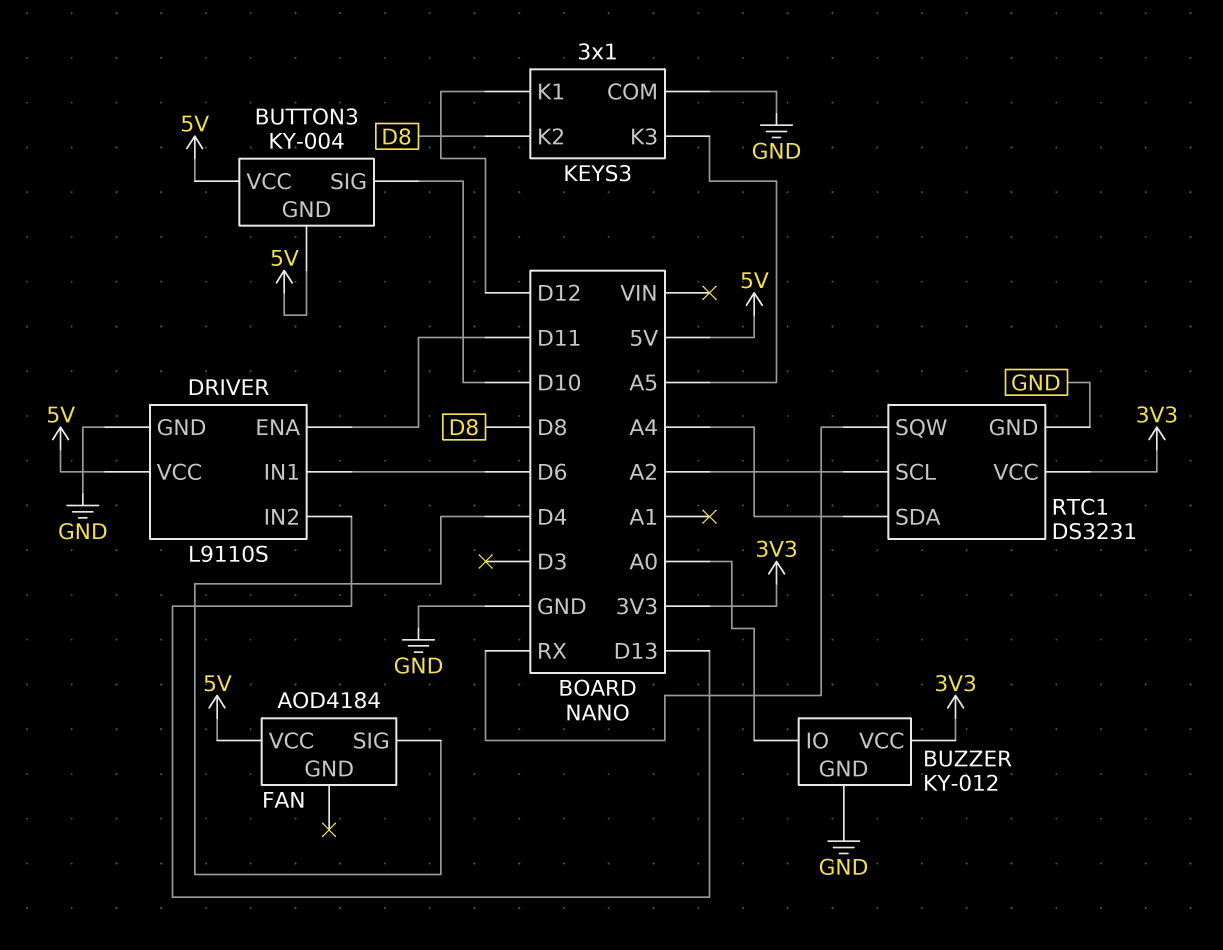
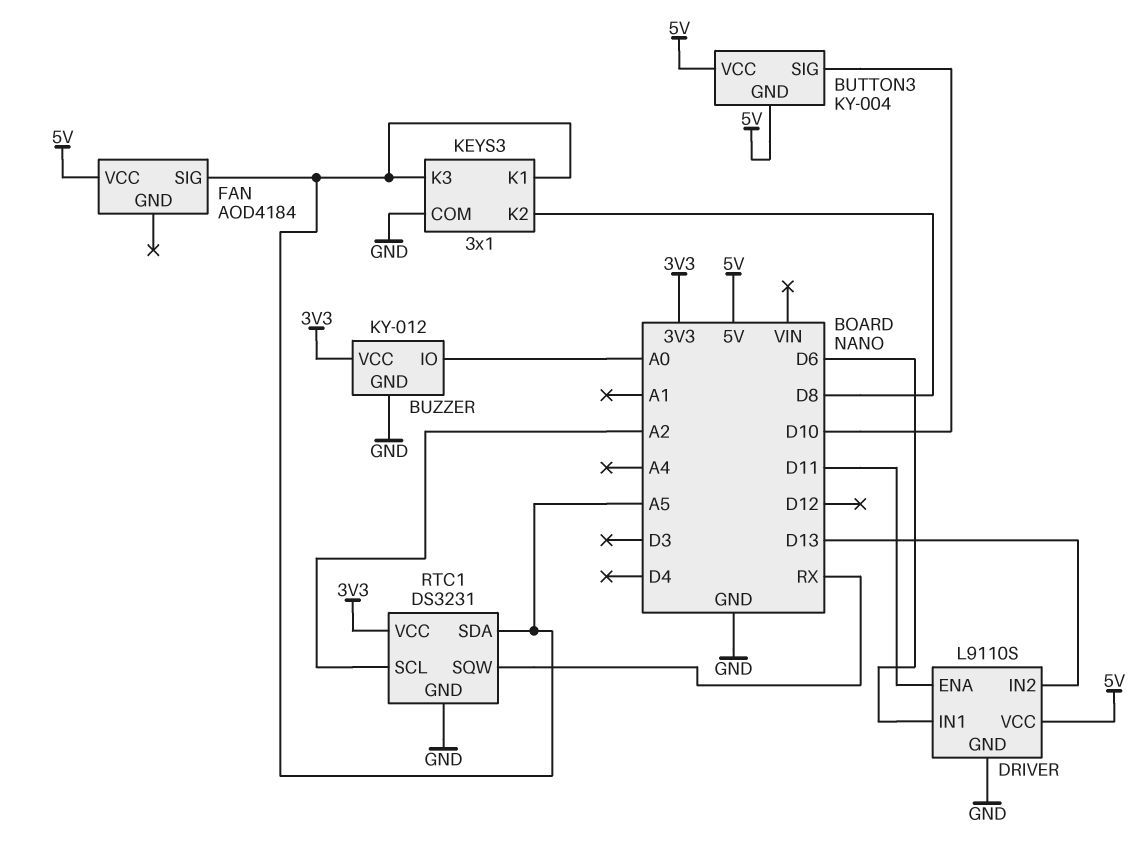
FAN pin SIG: D4 -> A5
KEYS3 pin K1: D12 -> A5
RTC1 pin SDA: A4 -> A5

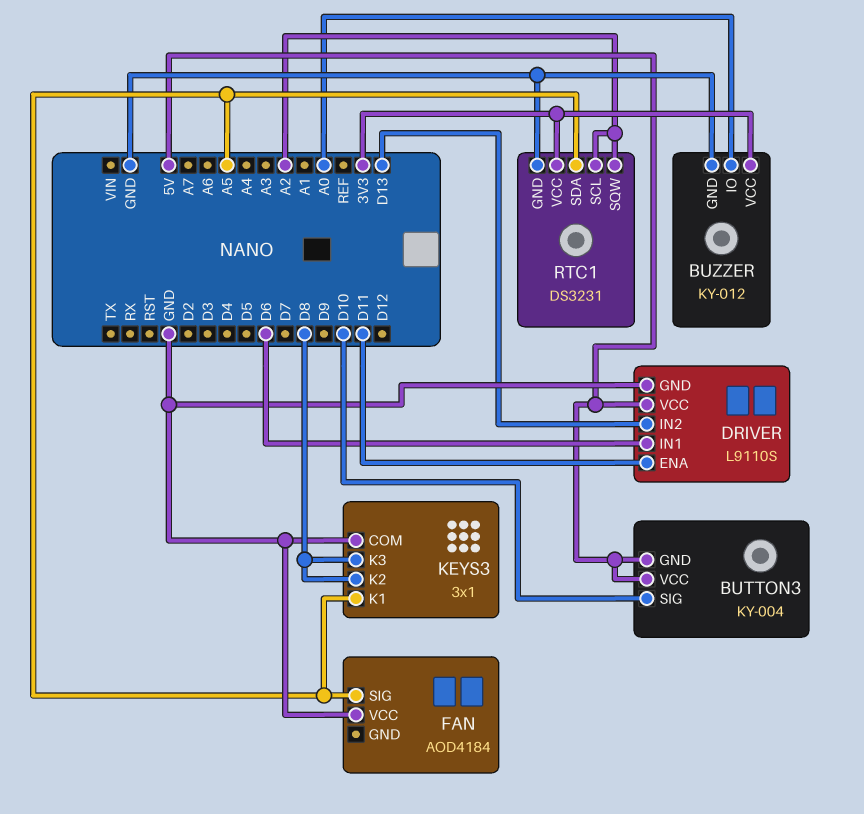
FAN pin VCC: 5V -> GND
KEYS3 pin K3: A5 -> D8
RTC1 pin SQW: RX -> A2

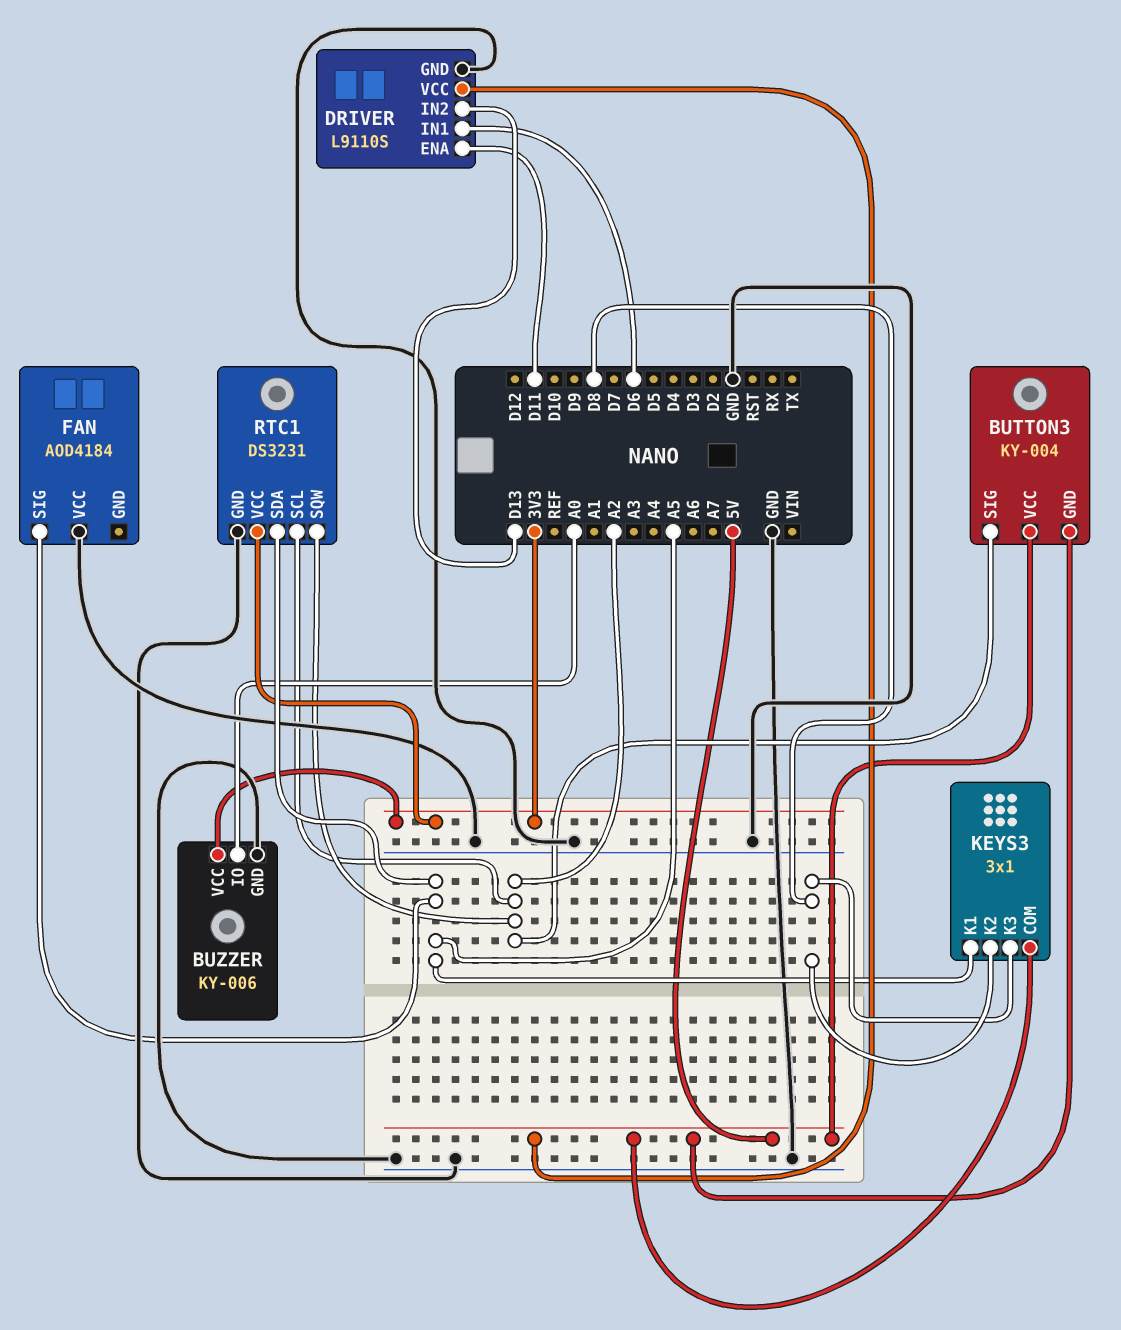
BUTTON3 pin SIG: D10 -> A2
BUZZER: KY-012 -> KY-006
KEYS3 pin COM: GND -> 5V

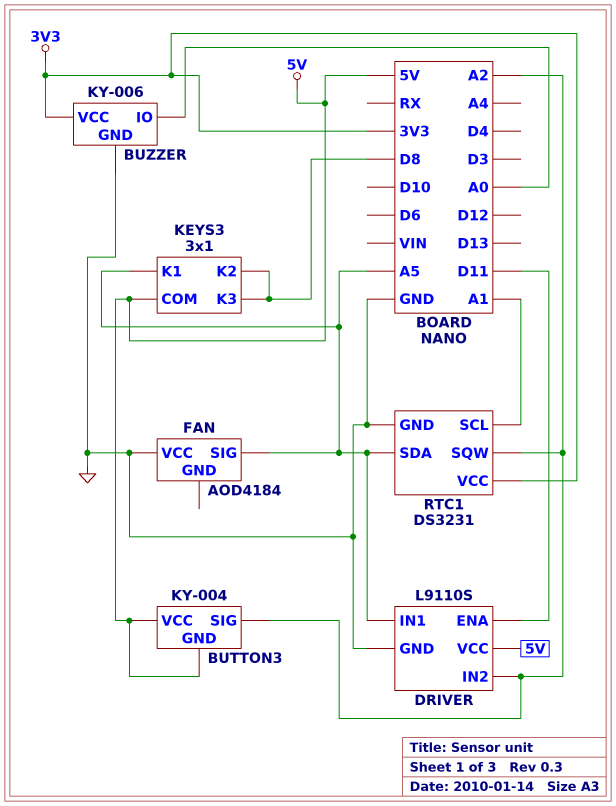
DRIVER pin IN1: D6 -> A5
DRIVER pin IN2: D13 -> A2
RTC1 pin SCL: A2 -> A1

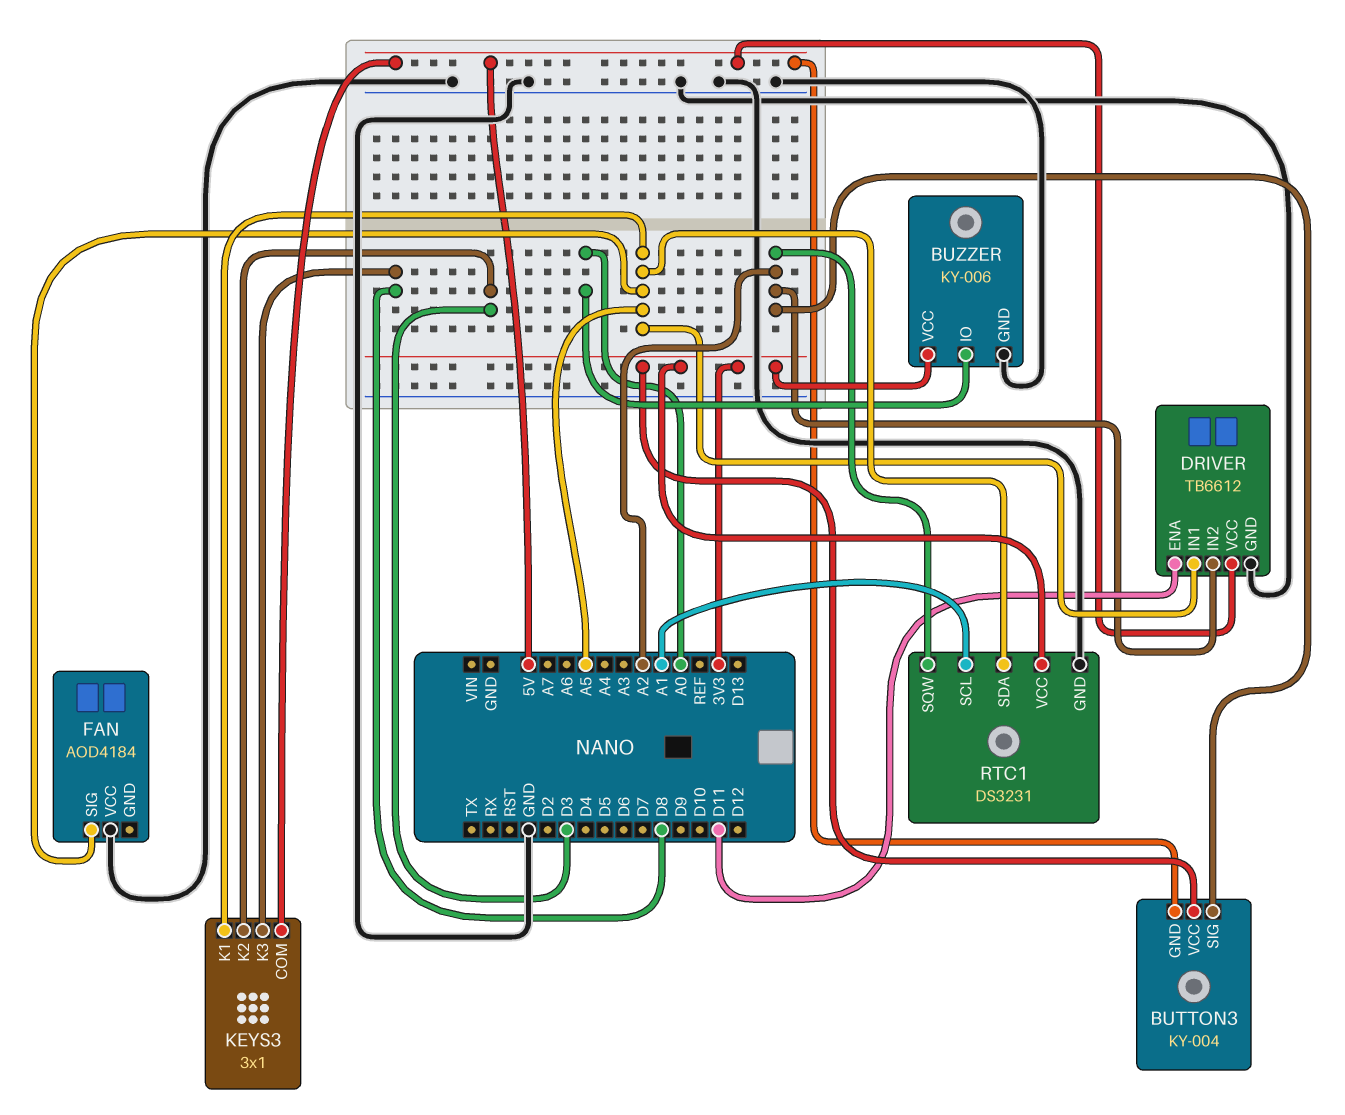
BUTTON3 pin VCC: 5V -> 3V3
DRIVER: L9110S -> TB6612
KEYS3 pin K2: D8 -> D3

